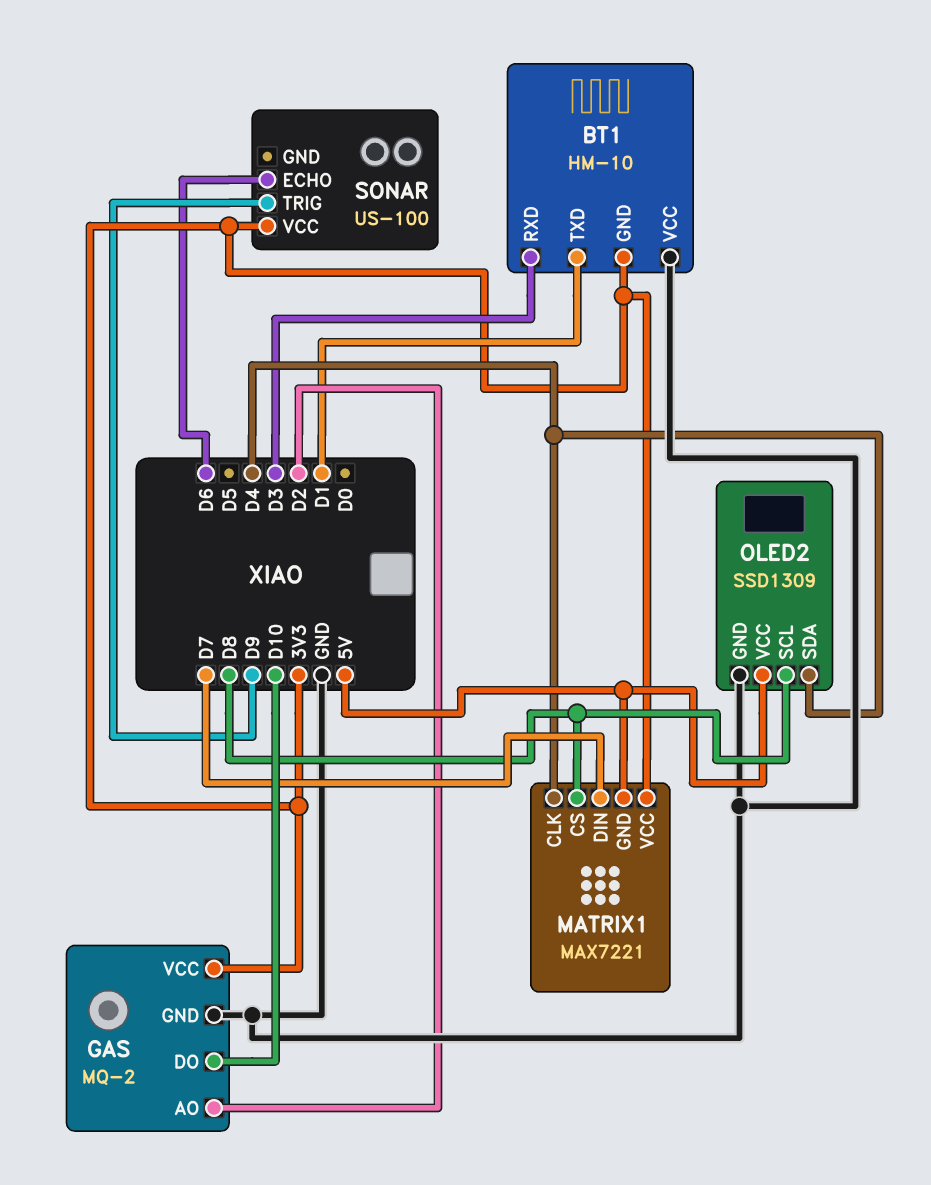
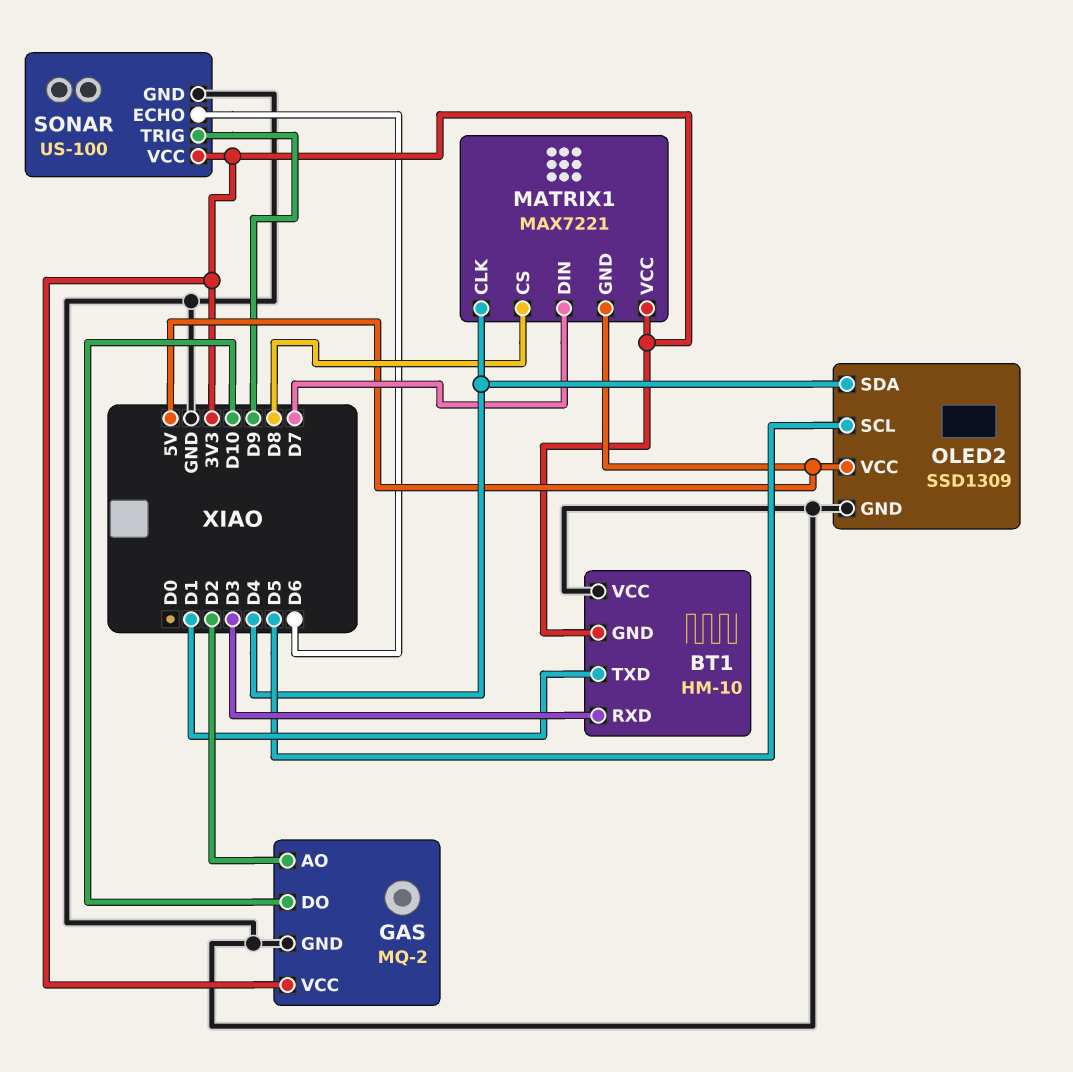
OLED2 pin SCL: D8 -> D5
SONAR pin GND: none -> GND

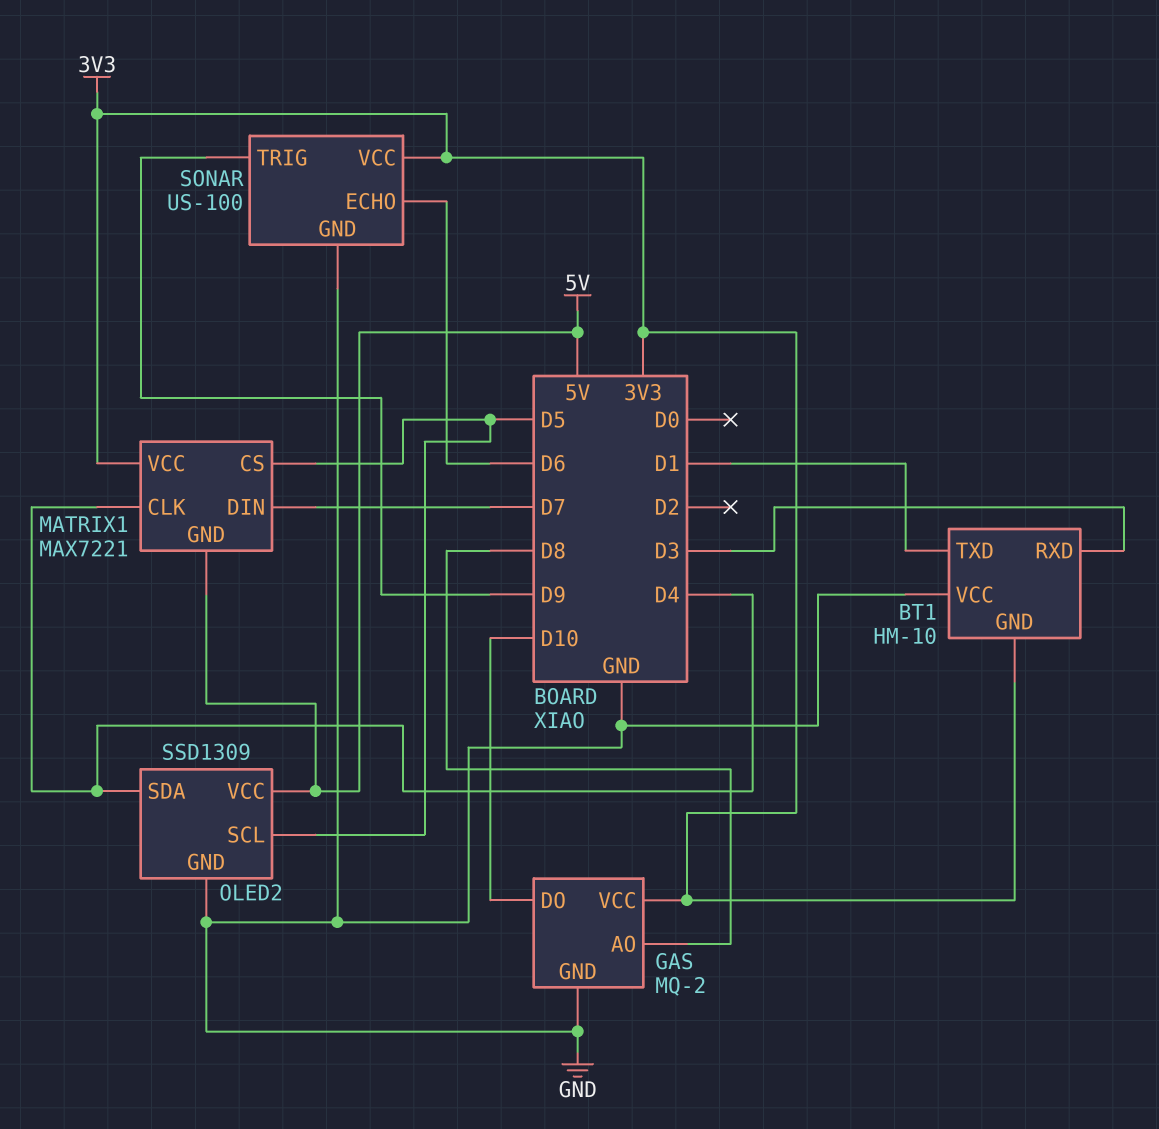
GAS pin AO: D2 -> D8
MATRIX1 pin CS: D8 -> D5

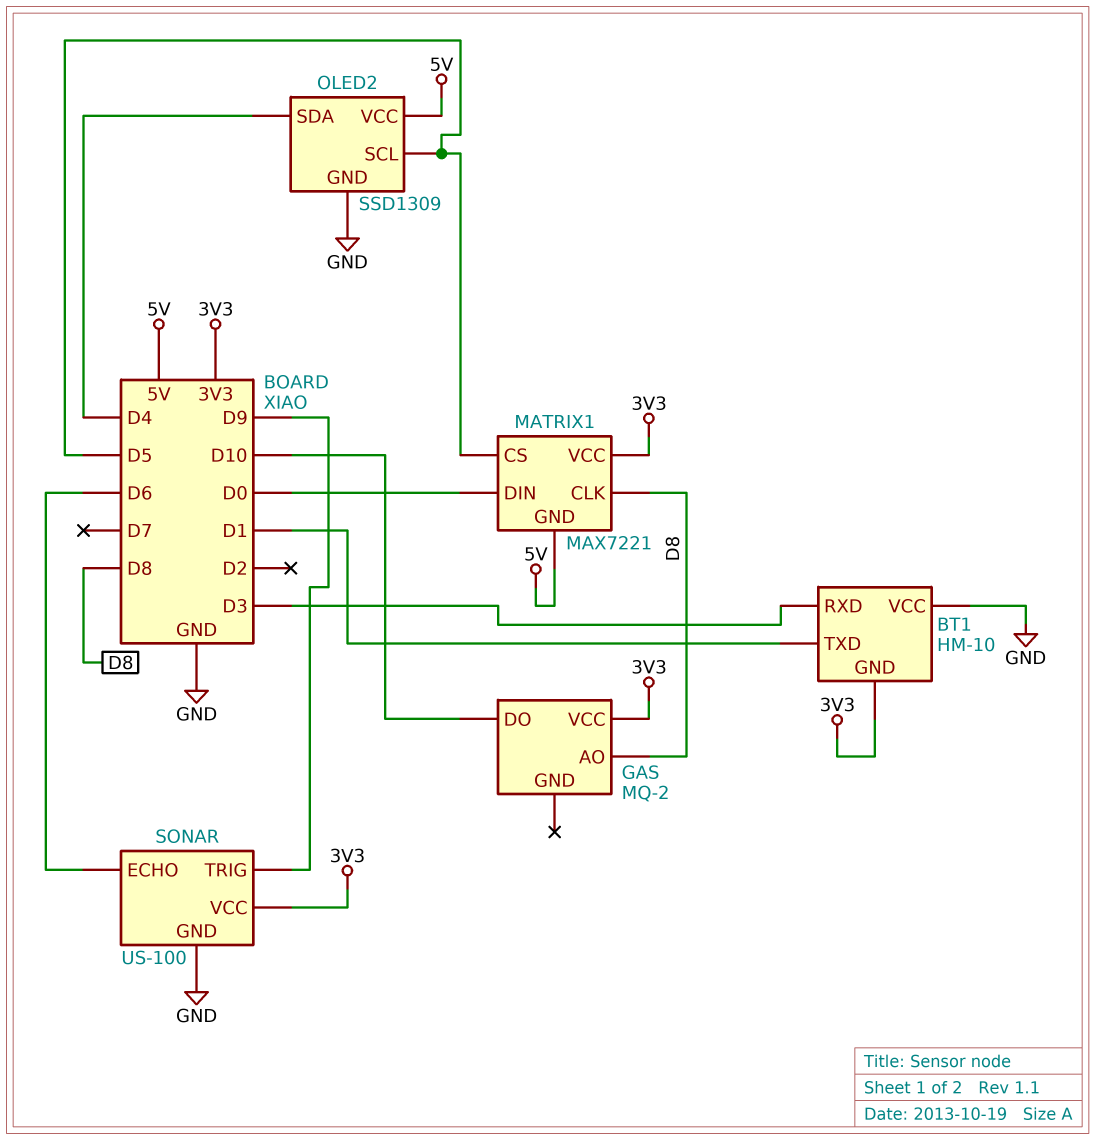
GAS pin GND: GND -> none
MATRIX1 pin CLK: D4 -> D8
MATRIX1 pin DIN: D7 -> D0

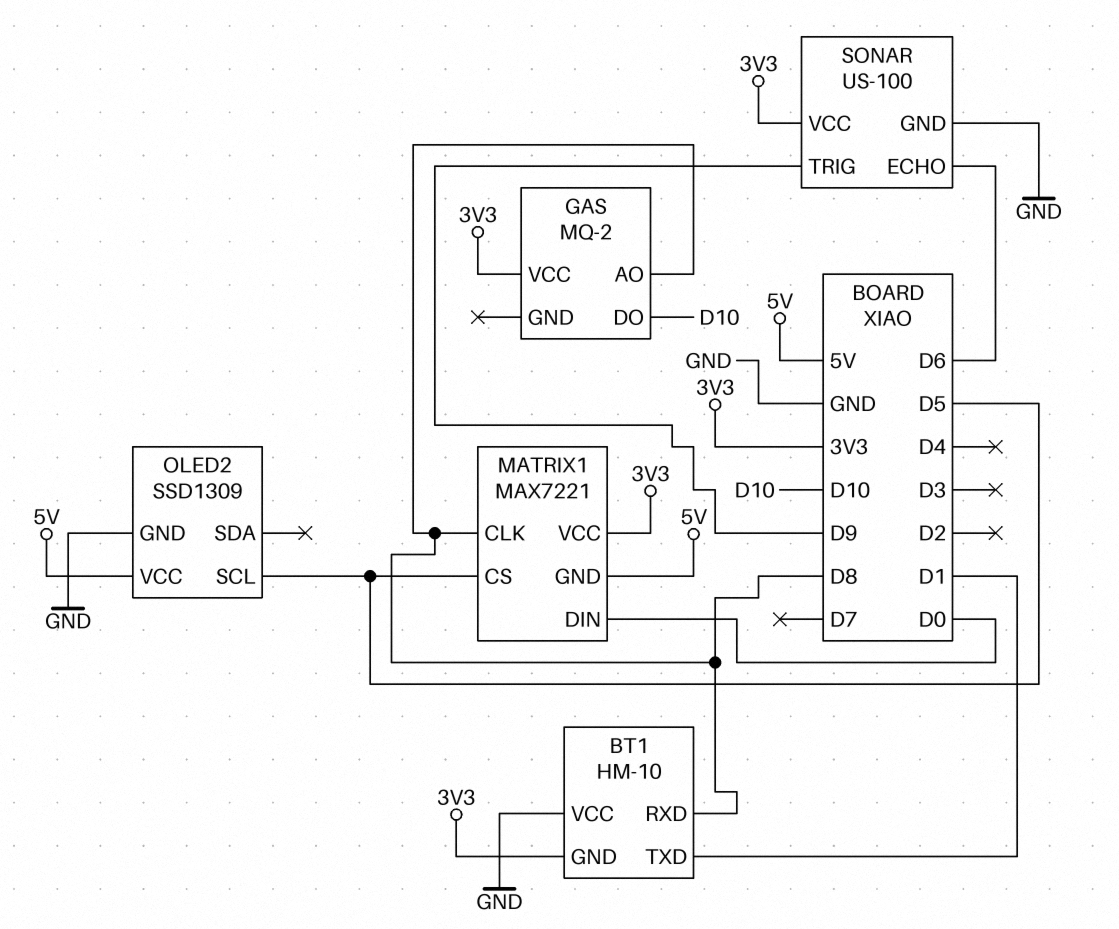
BT1 pin RXD: D3 -> D8
OLED2 pin SDA: D4 -> none

